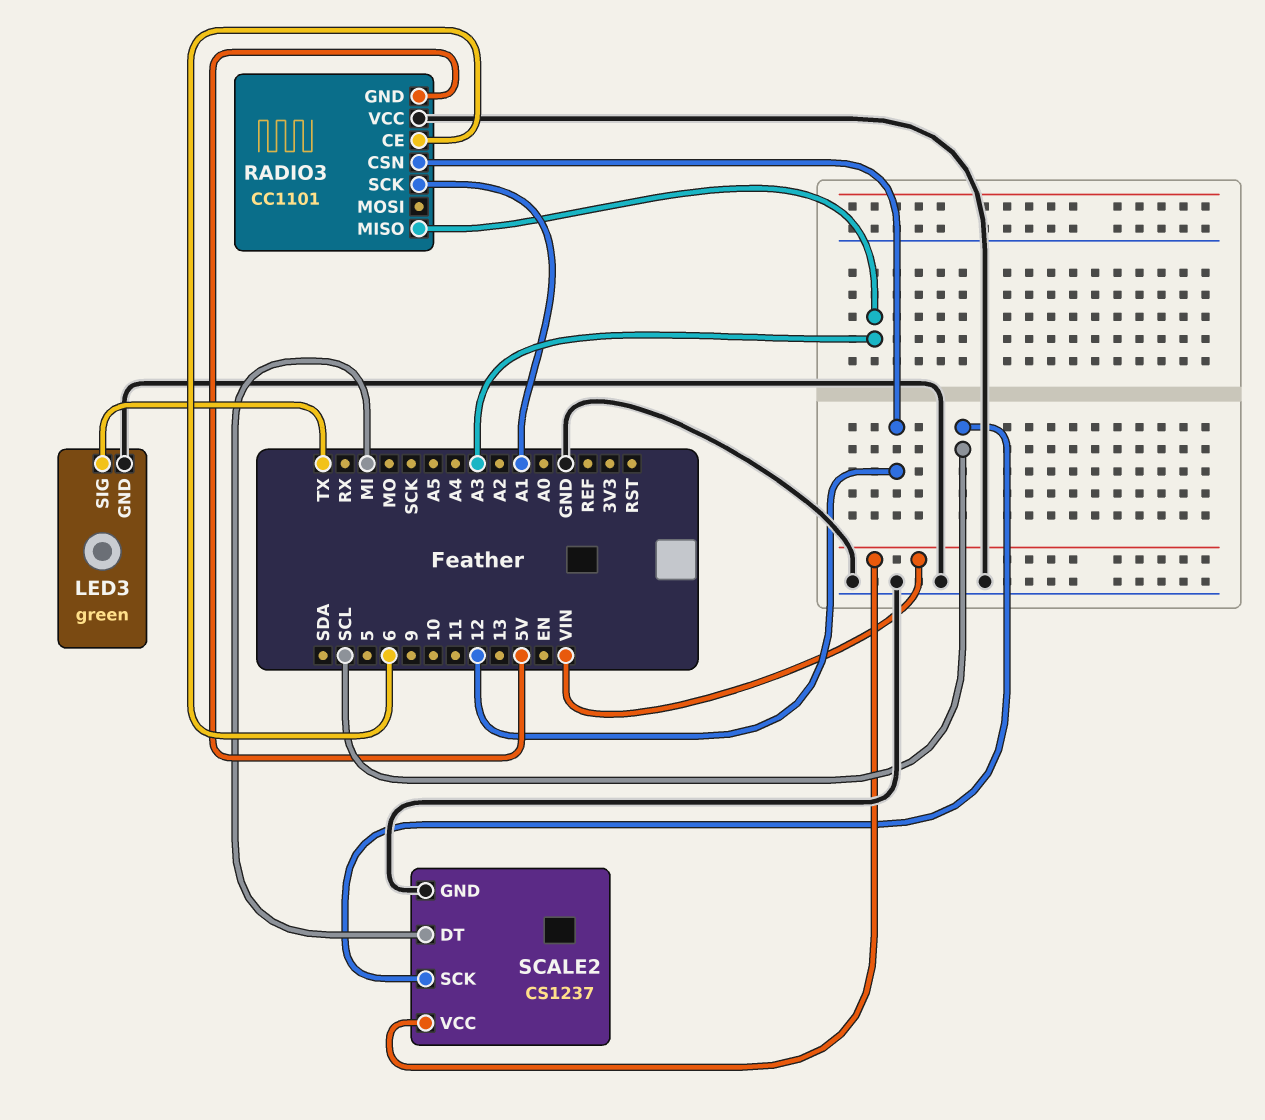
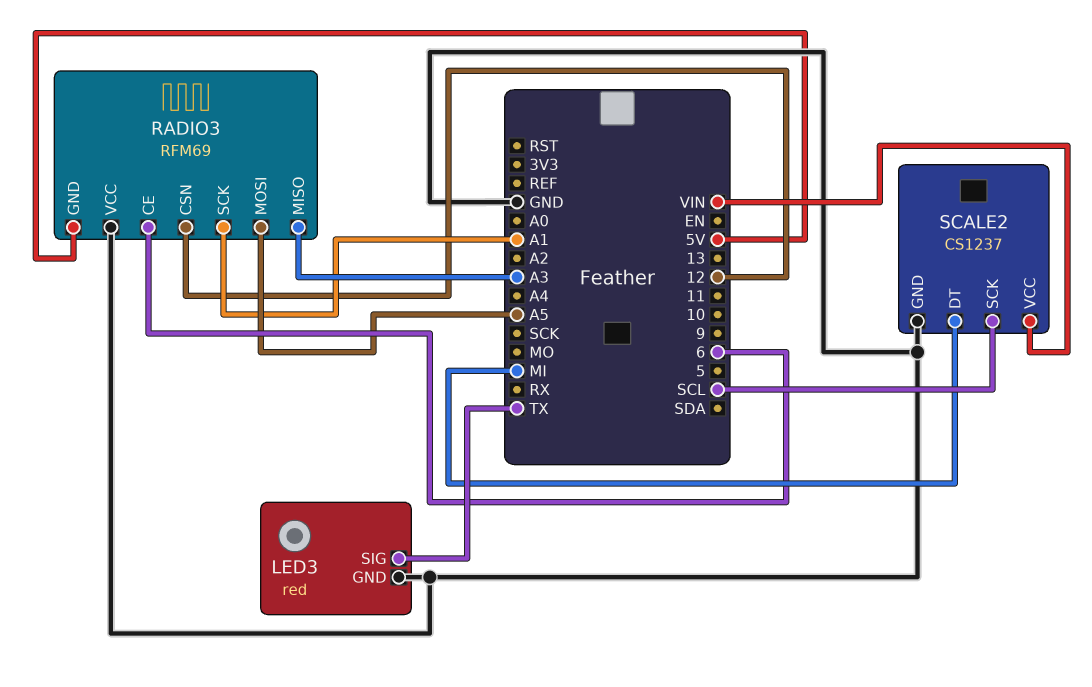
LED3: green -> red
RADIO3: CC1101 -> RFM69
RADIO3 pin MOSI: none -> A5

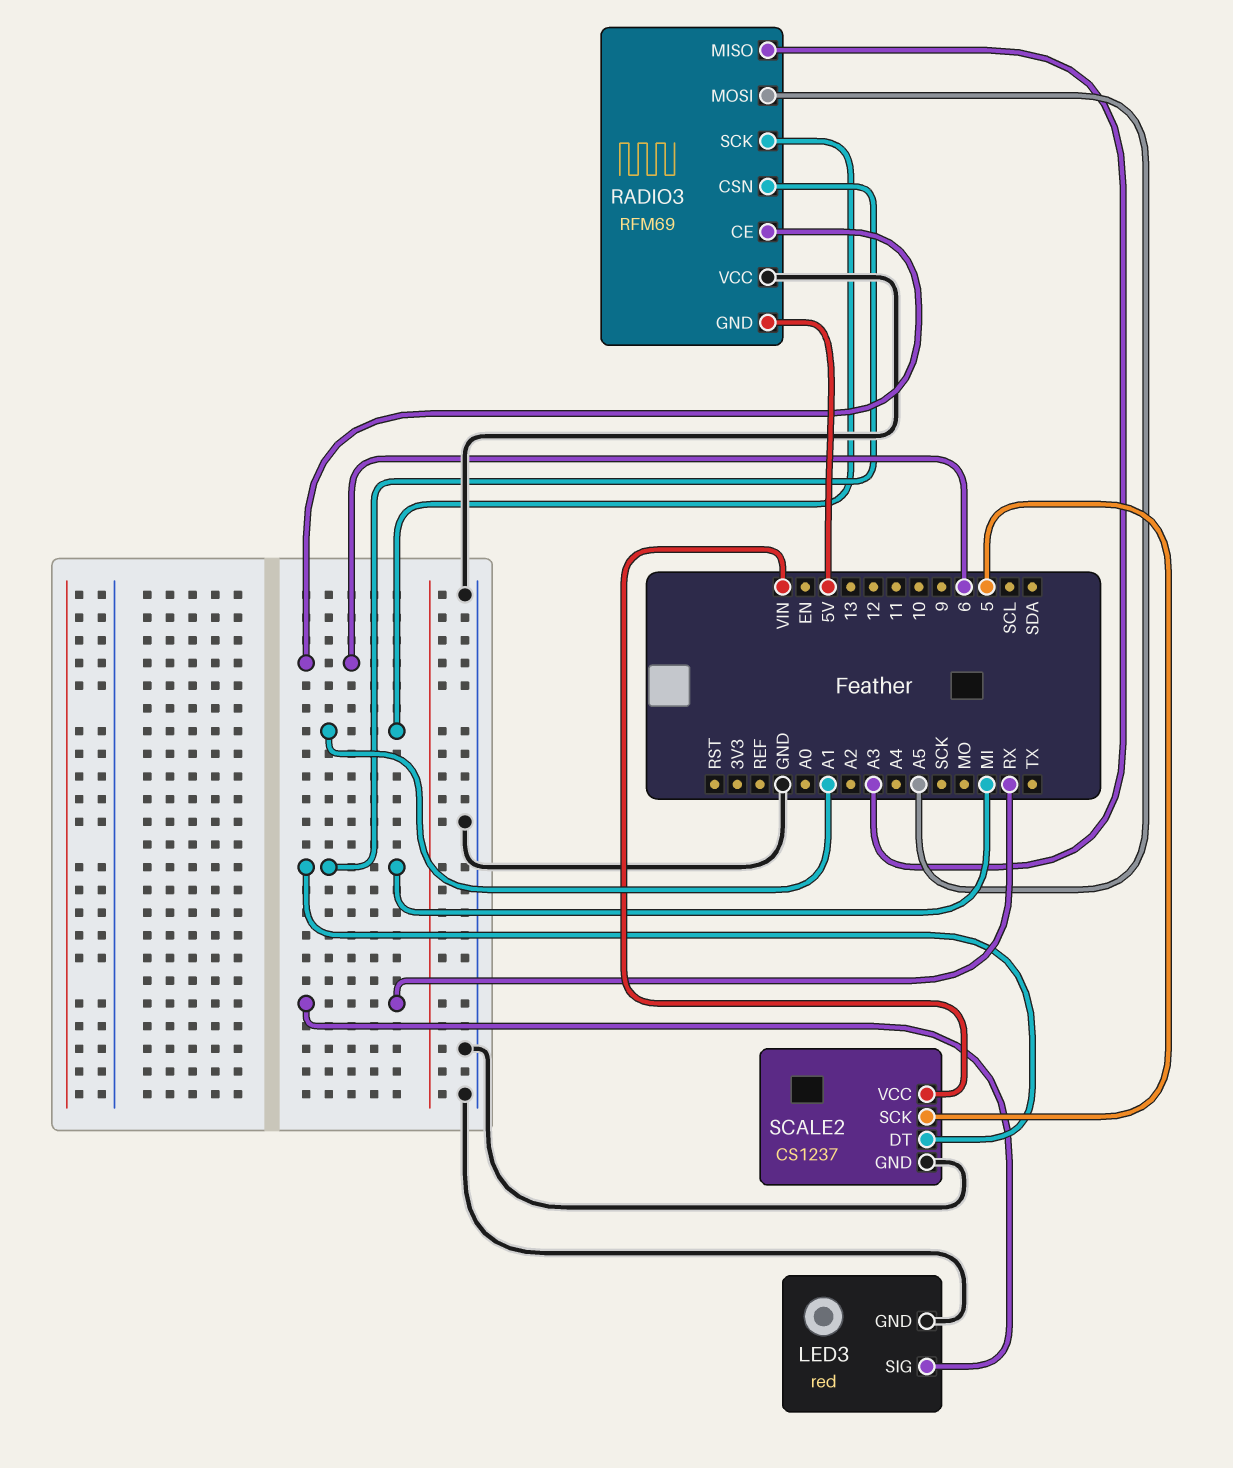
LED3 pin SIG: TX -> RX
RADIO3 pin CSN: 12 -> MI
SCALE2 pin SCK: SCL -> 5

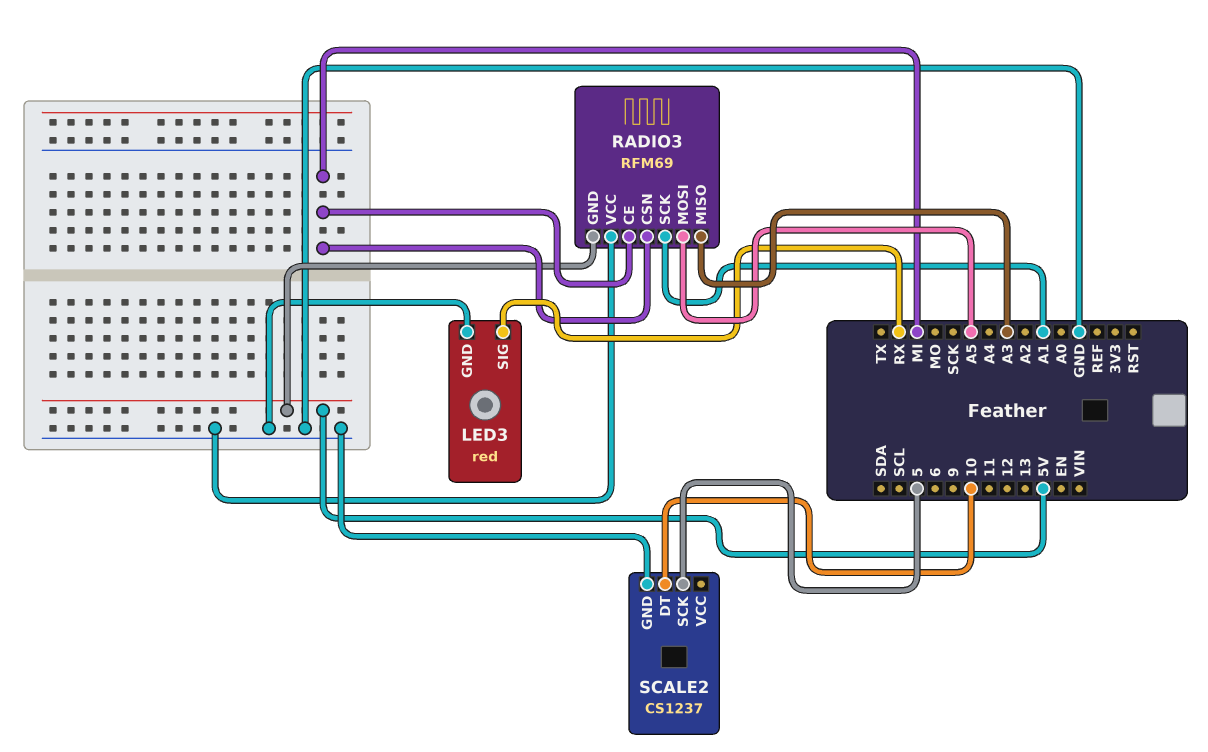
RADIO3 pin CE: 6 -> MI
SCALE2 pin DT: MI -> 10
SCALE2 pin VCC: VIN -> none

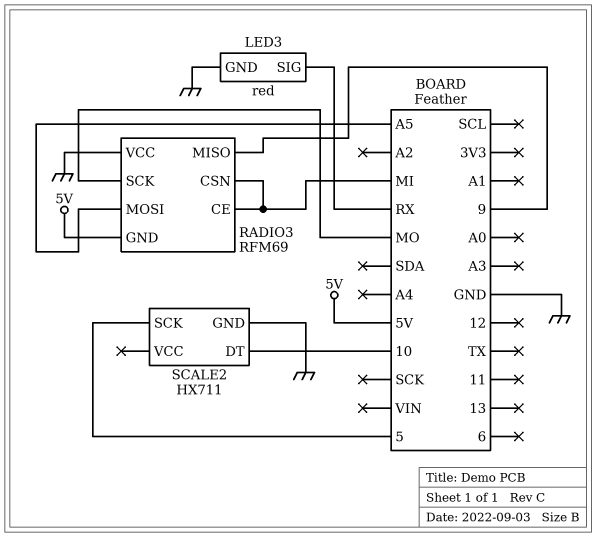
RADIO3 pin MISO: A3 -> 9
RADIO3 pin SCK: A1 -> MO
SCALE2: CS1237 -> HX711

